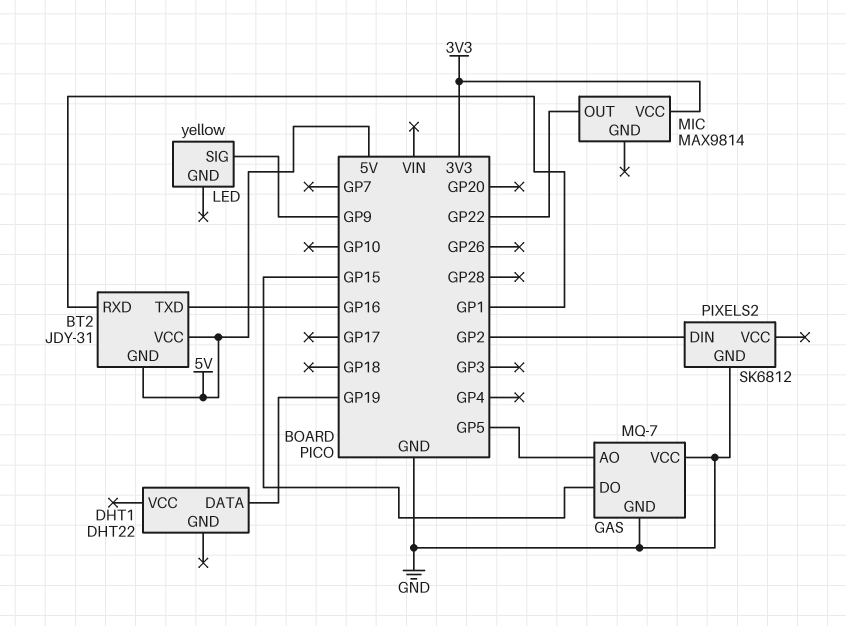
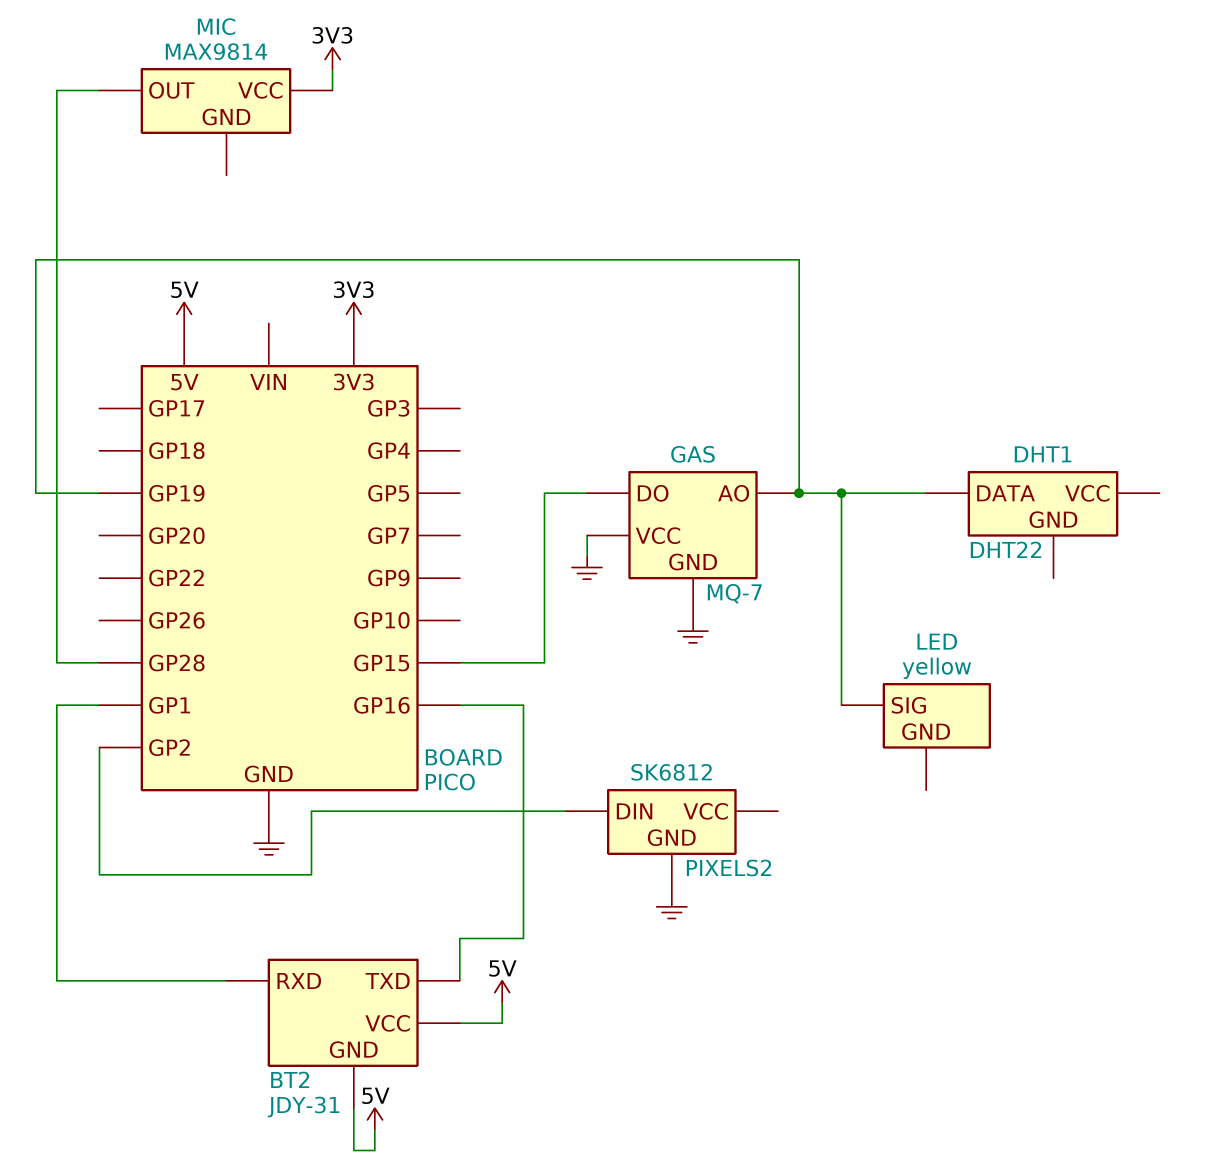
GAS pin AO: GP5 -> GP19
LED pin SIG: GP9 -> GP19
MIC pin OUT: GP22 -> GP28

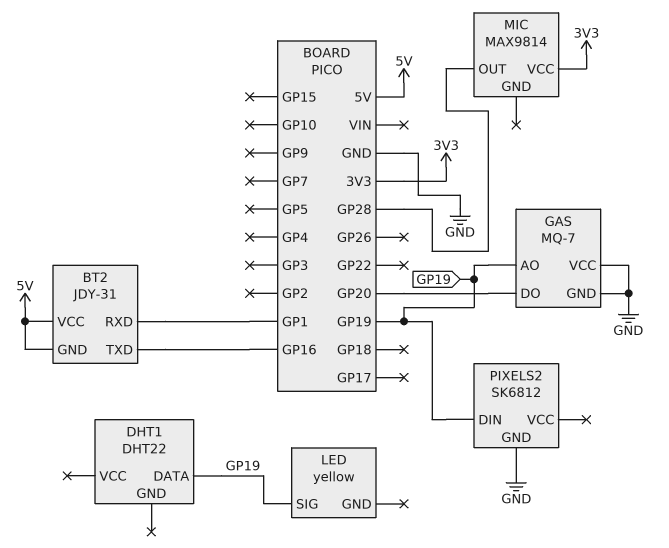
GAS pin DO: GP15 -> GP20
PIXELS2 pin DIN: GP2 -> GP19

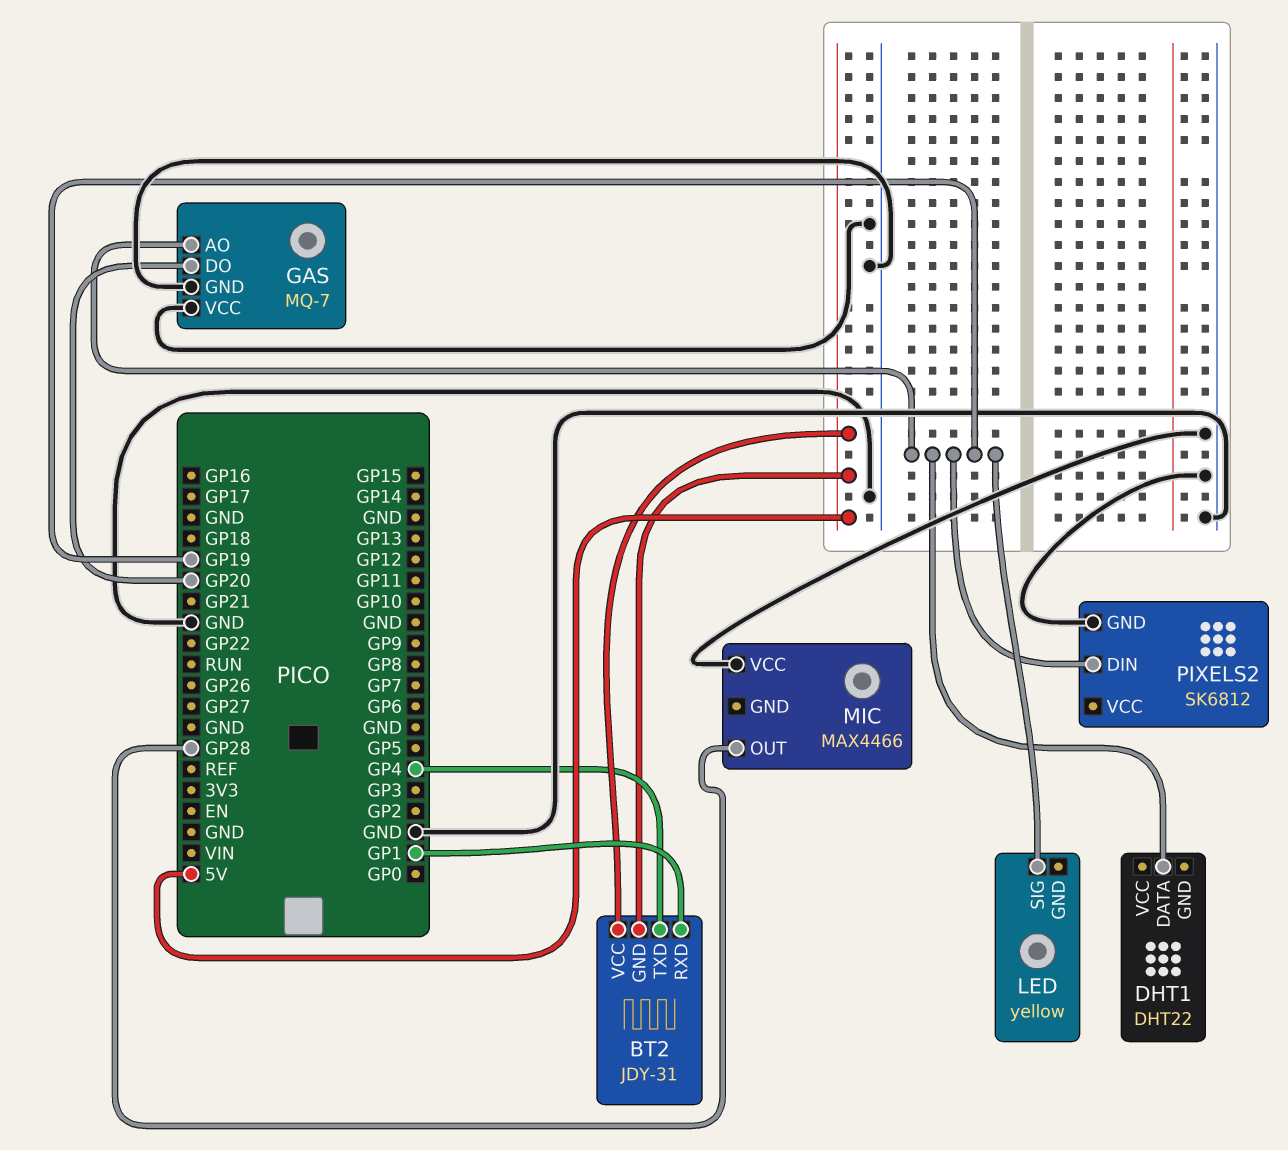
BT2 pin TXD: GP16 -> GP4
MIC: MAX9814 -> MAX4466
MIC pin VCC: 3V3 -> GND

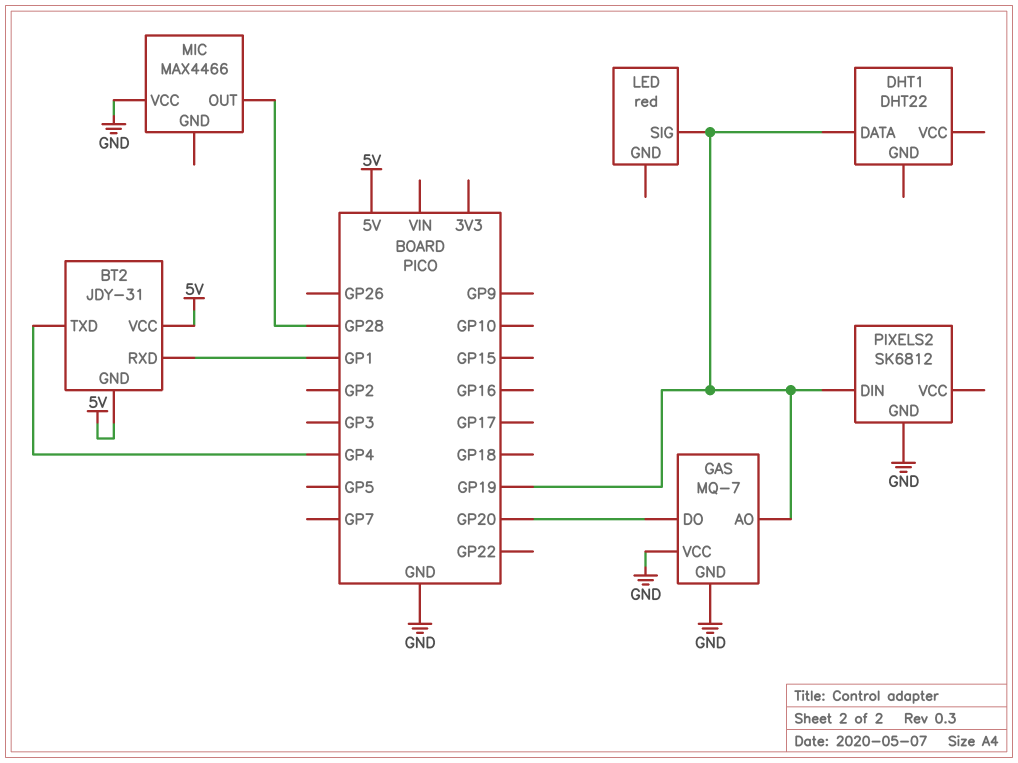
LED: yellow -> red

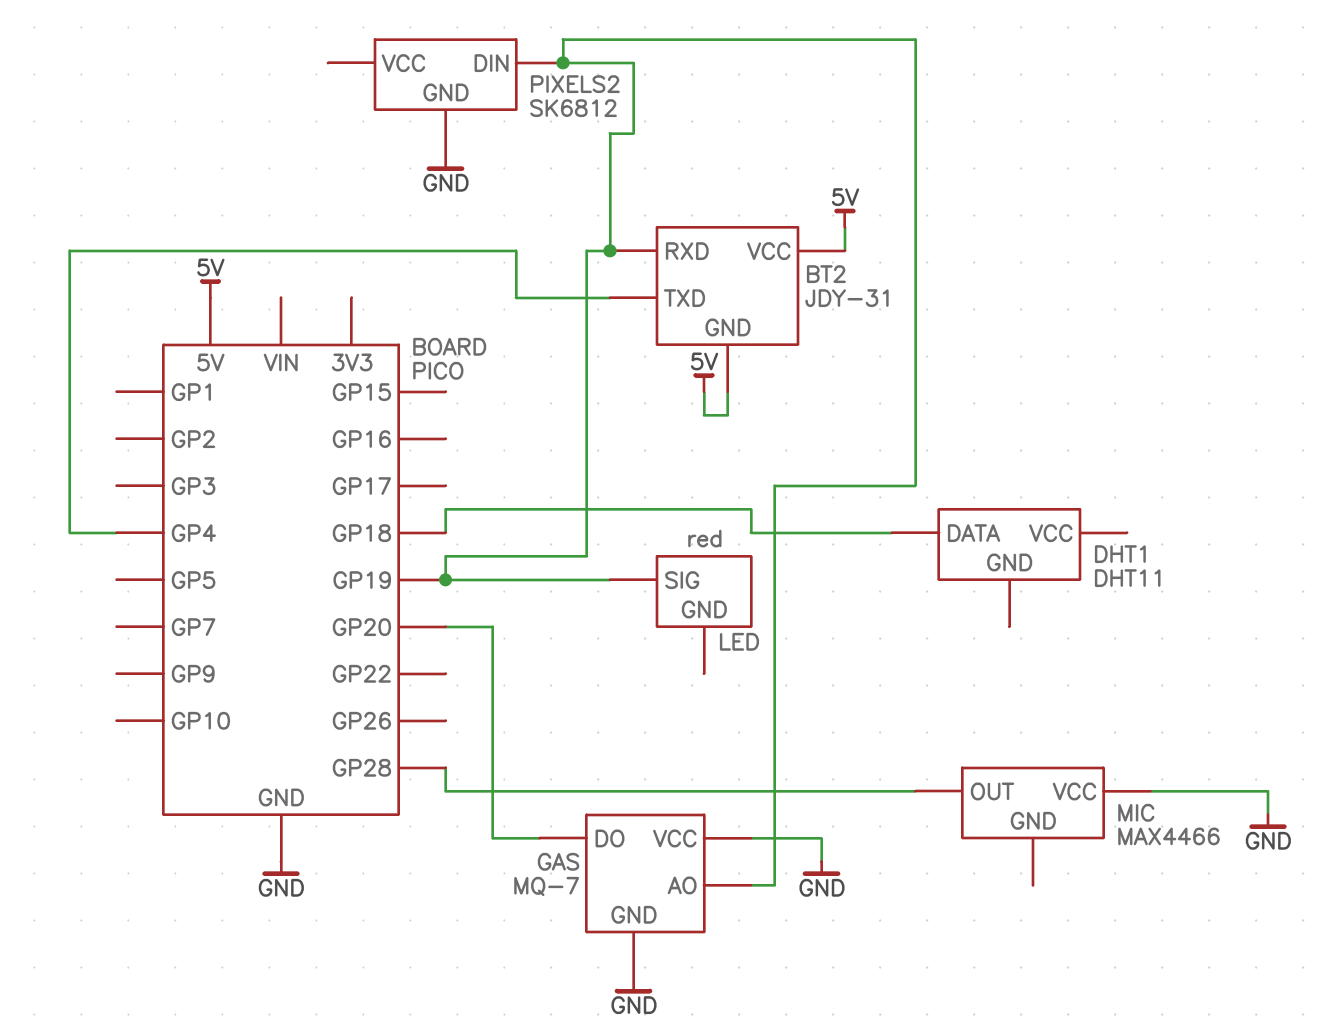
BT2 pin RXD: GP1 -> GP19
DHT1: DHT22 -> DHT11
DHT1 pin DATA: GP19 -> GP18

